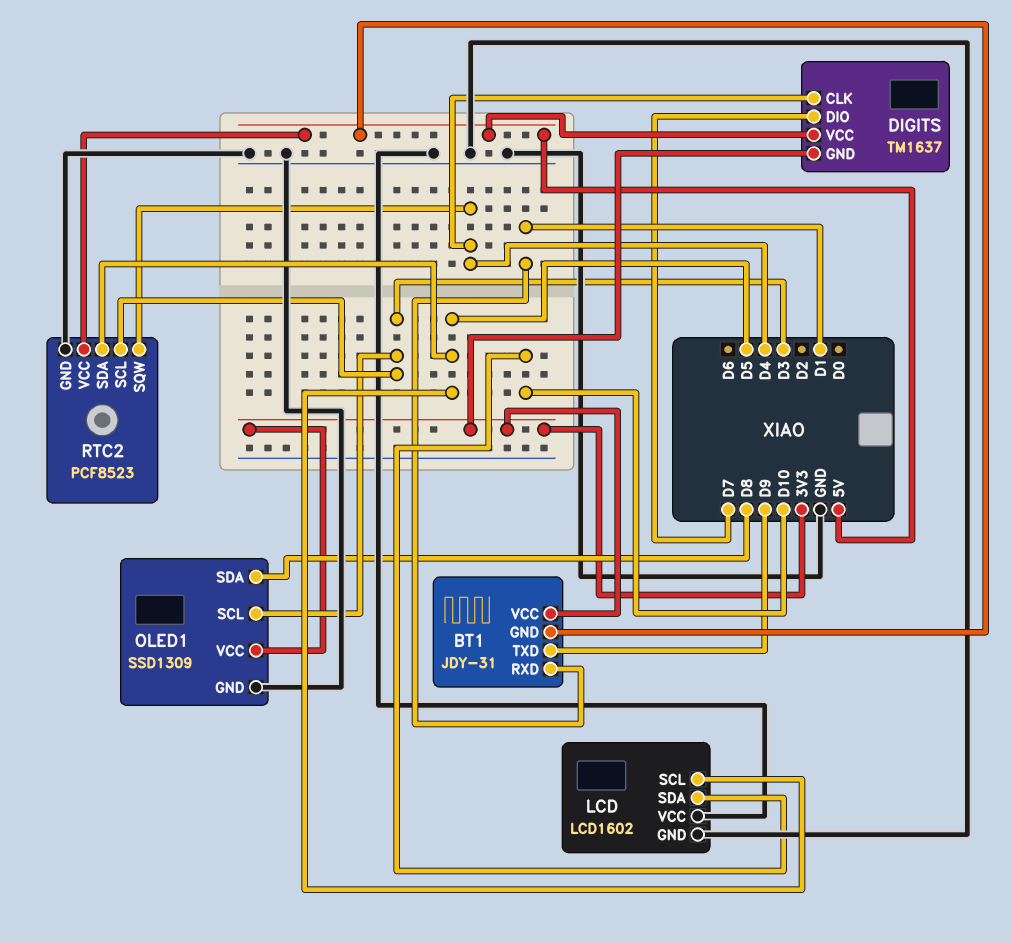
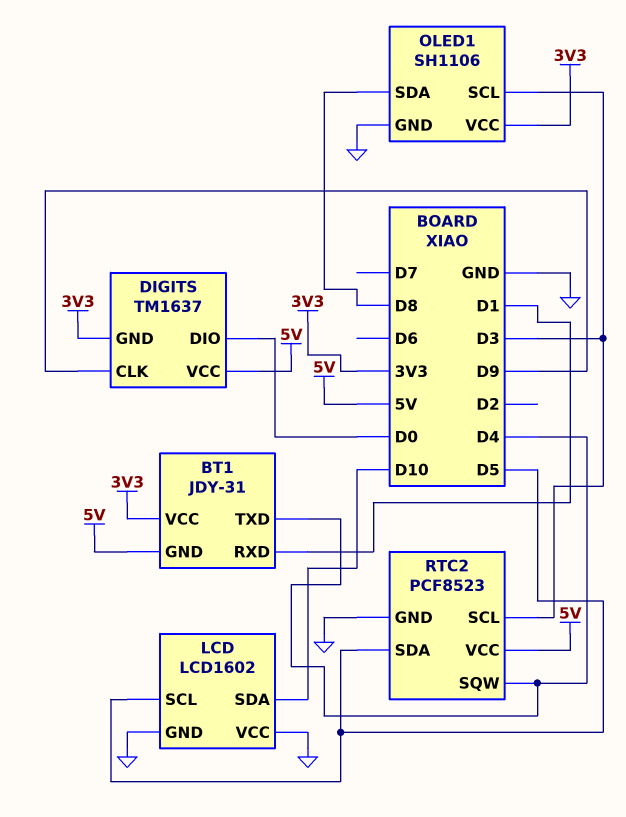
BT1 pin TXD: D9 -> D4
DIGITS pin CLK: D4 -> D9
DIGITS pin DIO: D7 -> D0
OLED1: SSD1309 -> SH1106

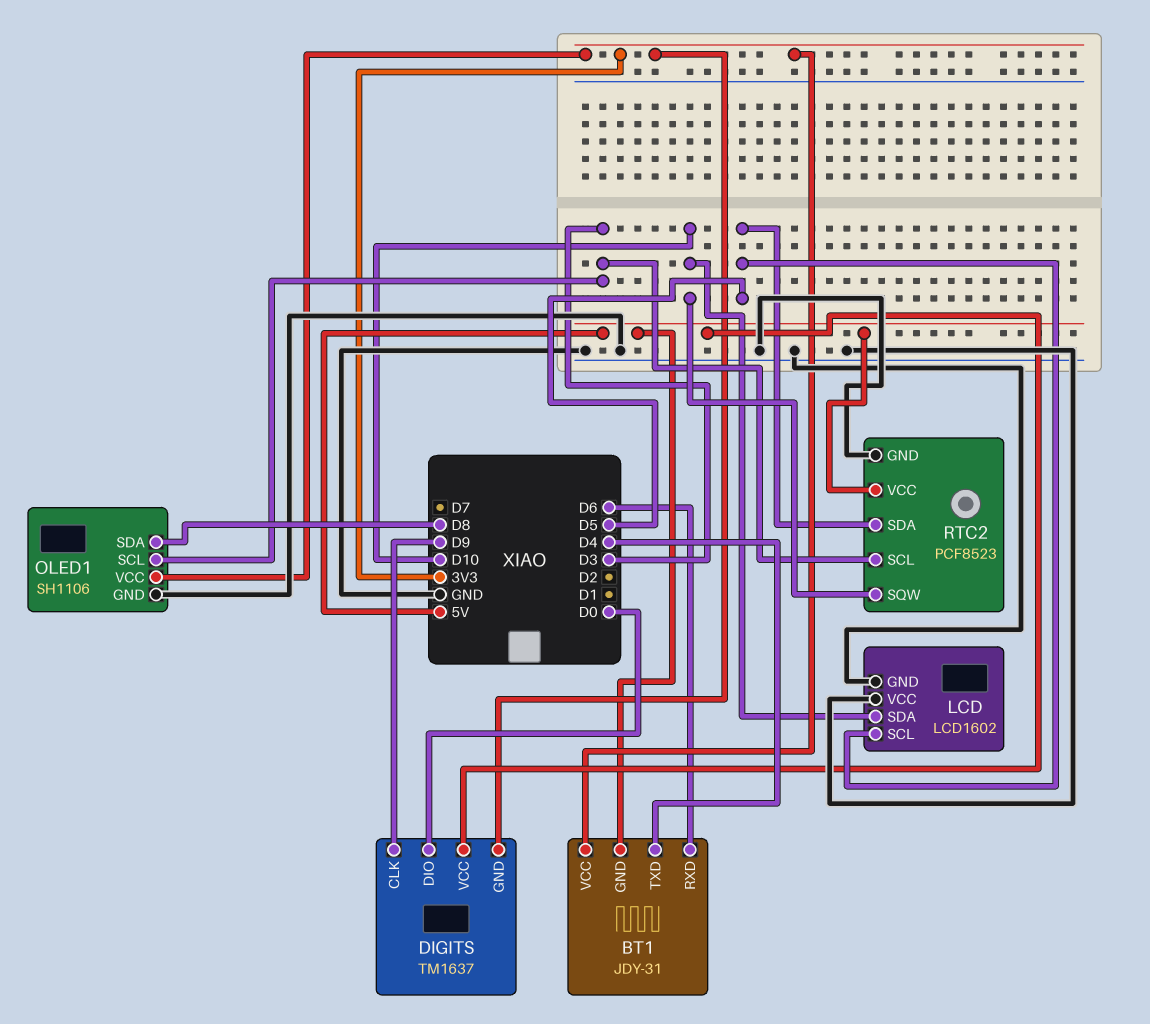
BT1 pin RXD: D1 -> D6
RTC2 pin SQW: D4 -> D10

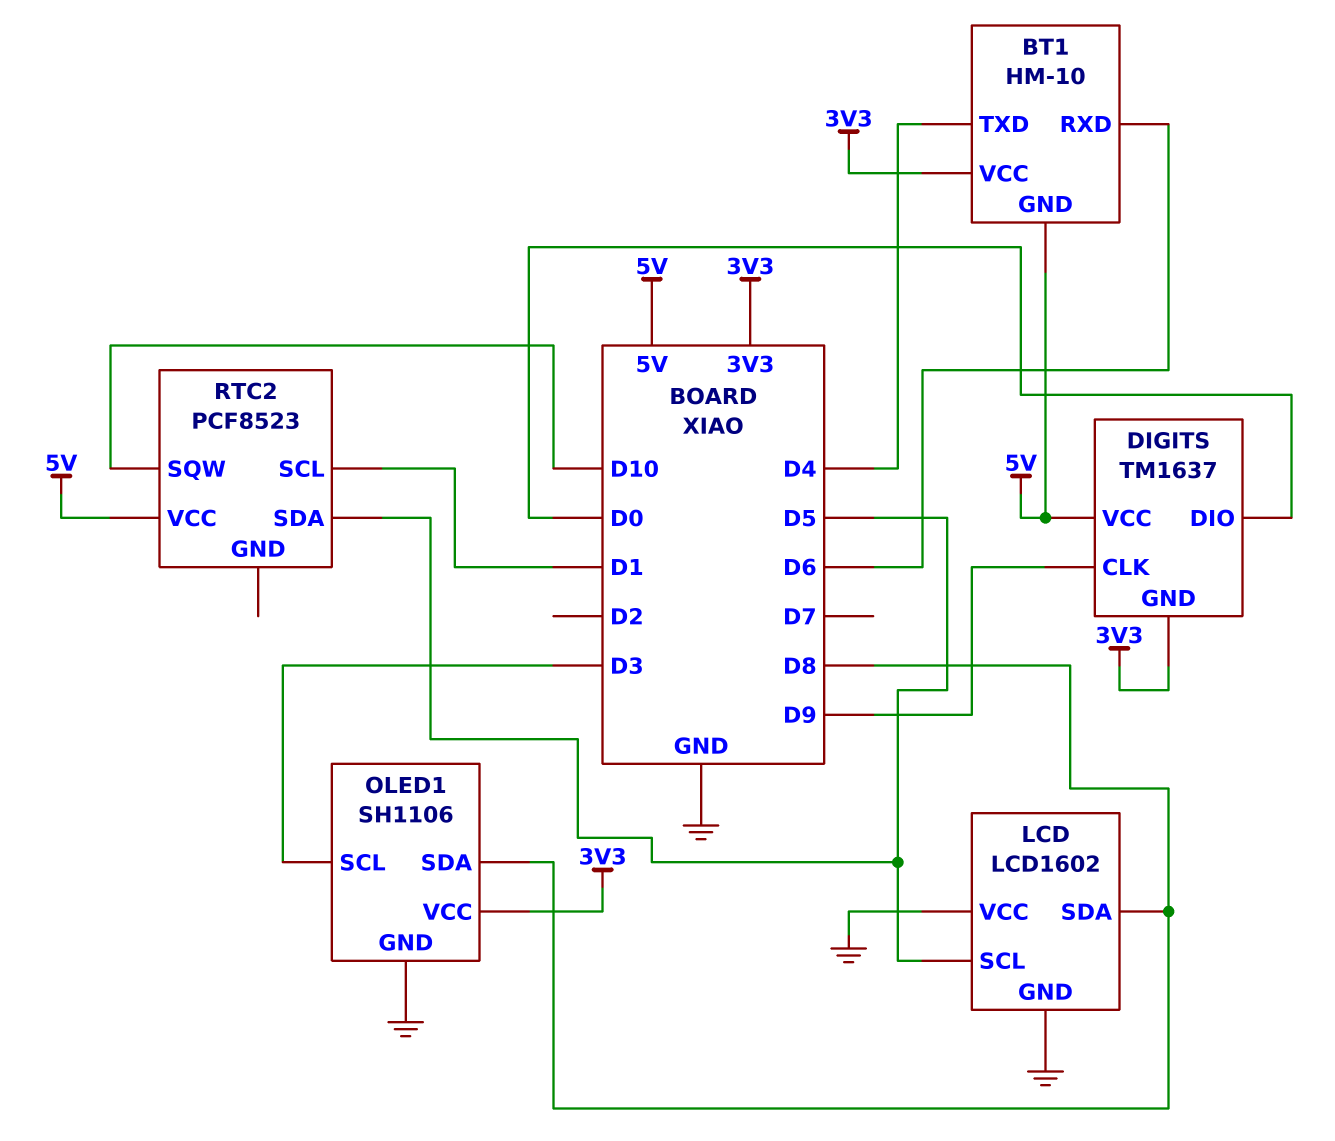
BT1: JDY-31 -> HM-10
LCD pin SDA: D10 -> D8
RTC2 pin GND: GND -> none
RTC2 pin SCL: D3 -> D1

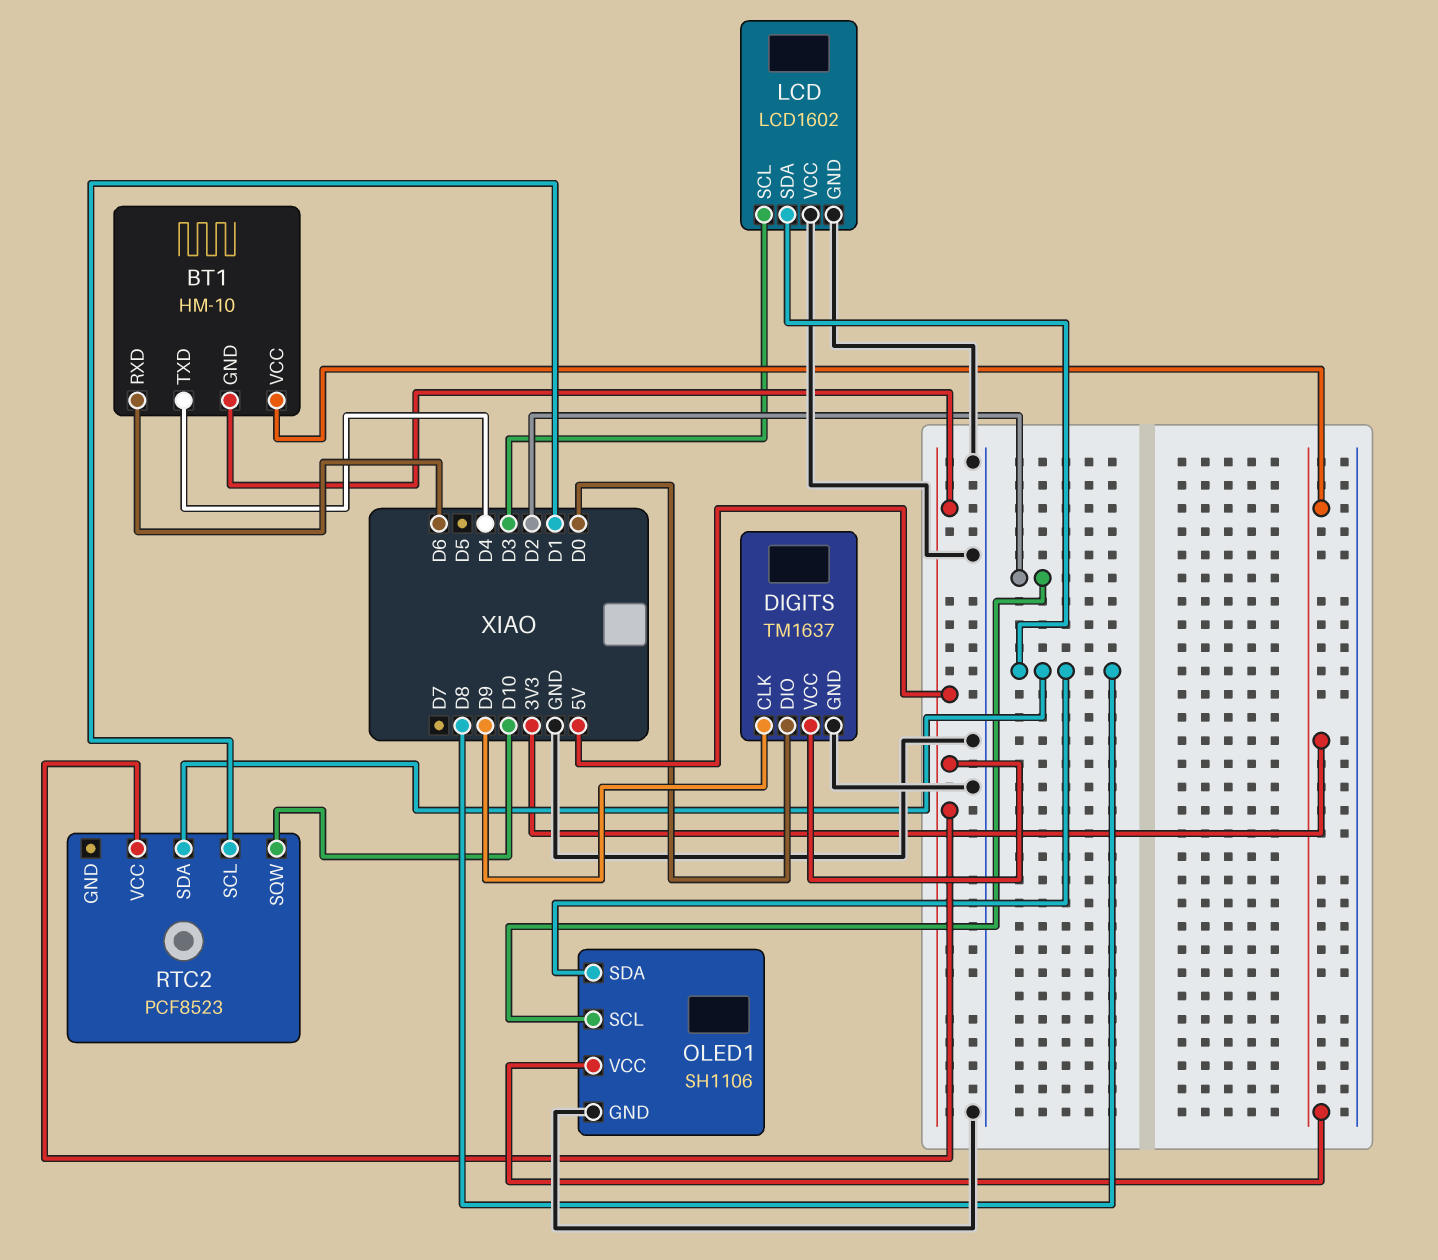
DIGITS pin GND: 3V3 -> GND
LCD pin SCL: D5 -> D3
OLED1 pin SCL: D3 -> D2
RTC2 pin SDA: D5 -> D8

